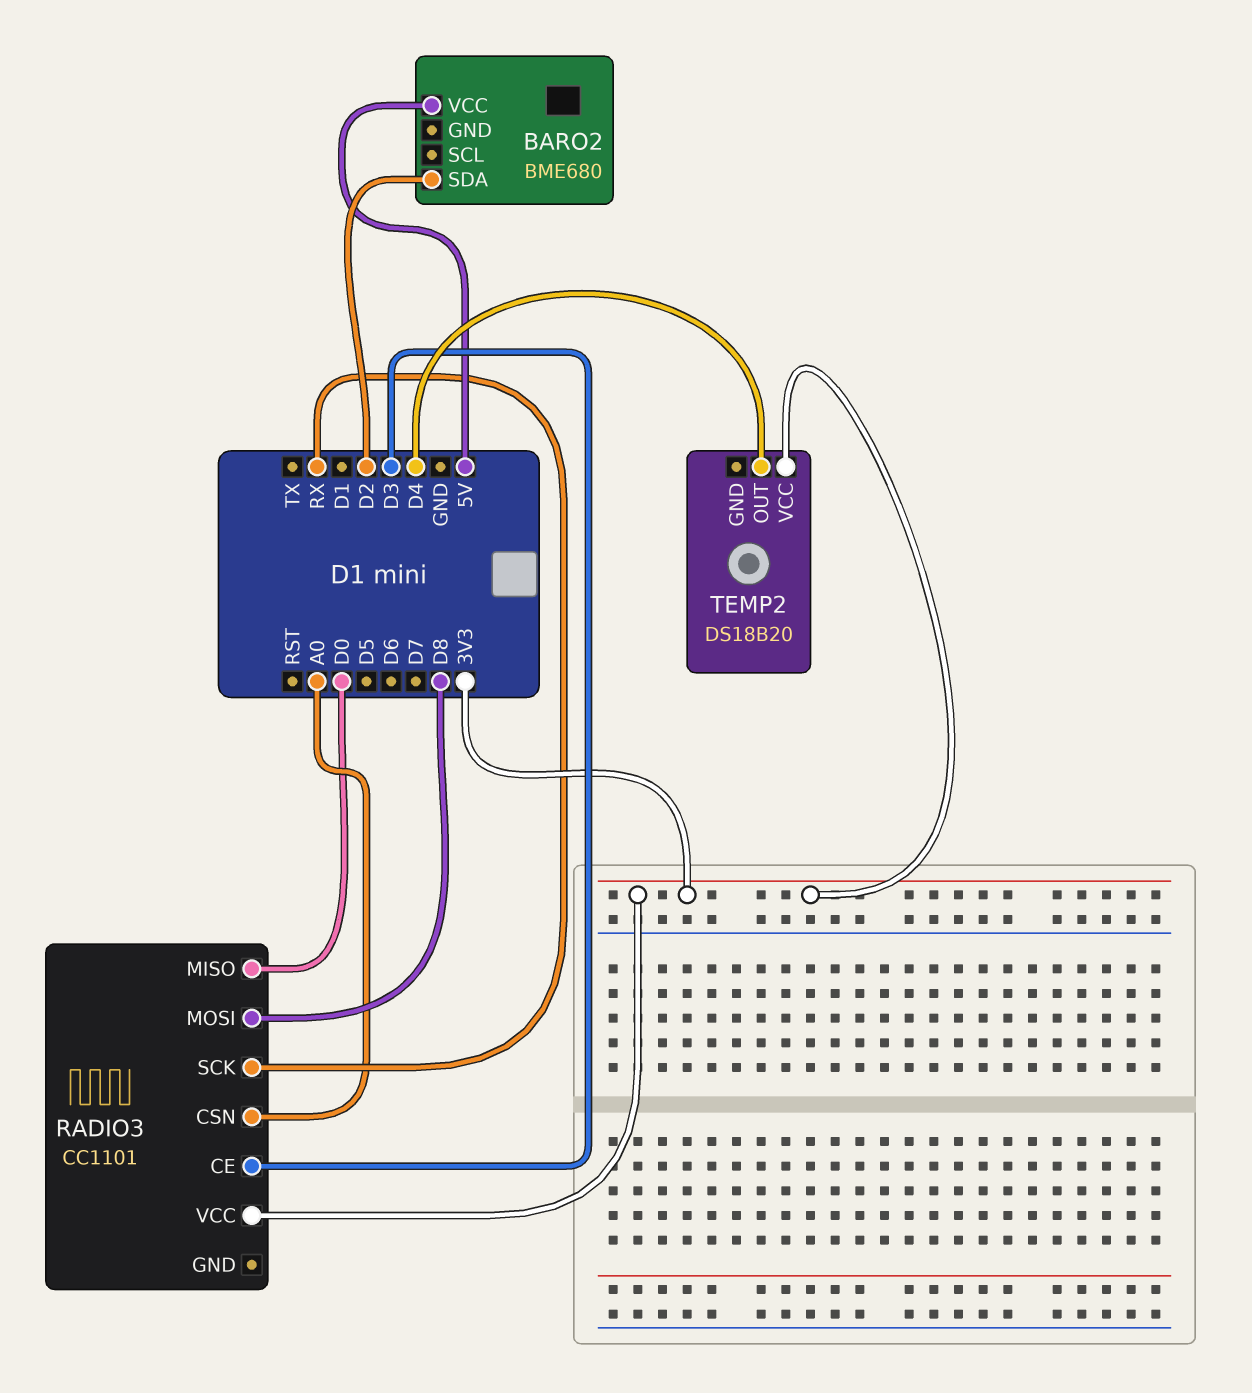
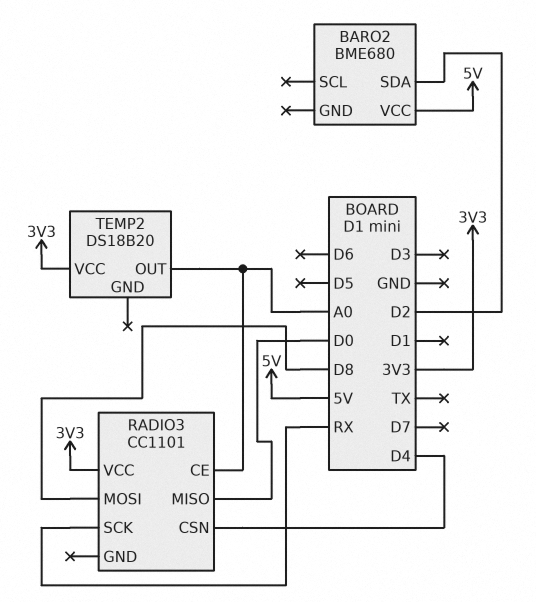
RADIO3 pin CE: D3 -> A0
RADIO3 pin CSN: A0 -> D4
TEMP2 pin OUT: D4 -> A0

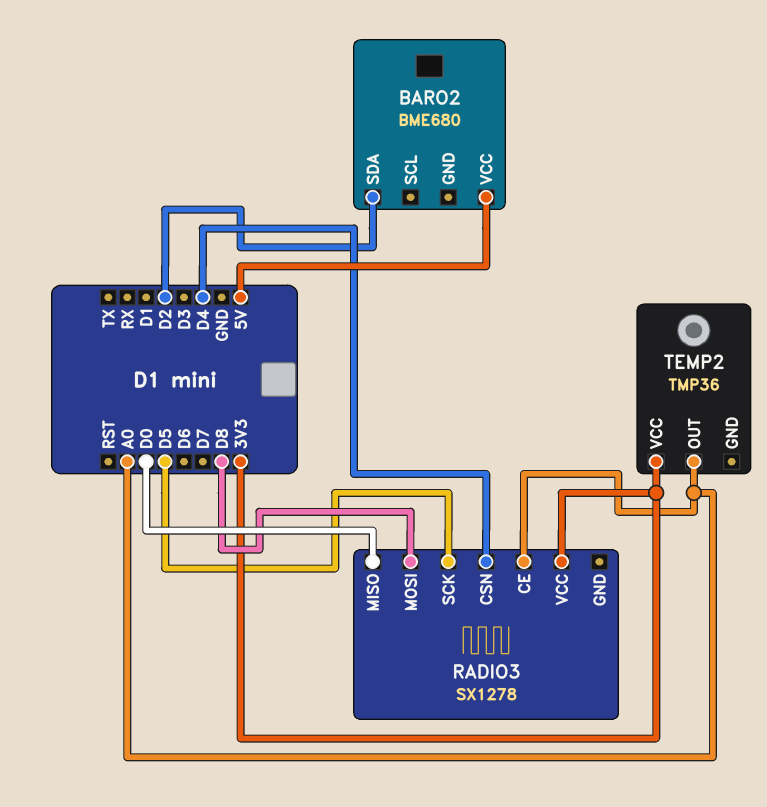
RADIO3: CC1101 -> SX1278
RADIO3 pin SCK: RX -> D5
TEMP2: DS18B20 -> TMP36

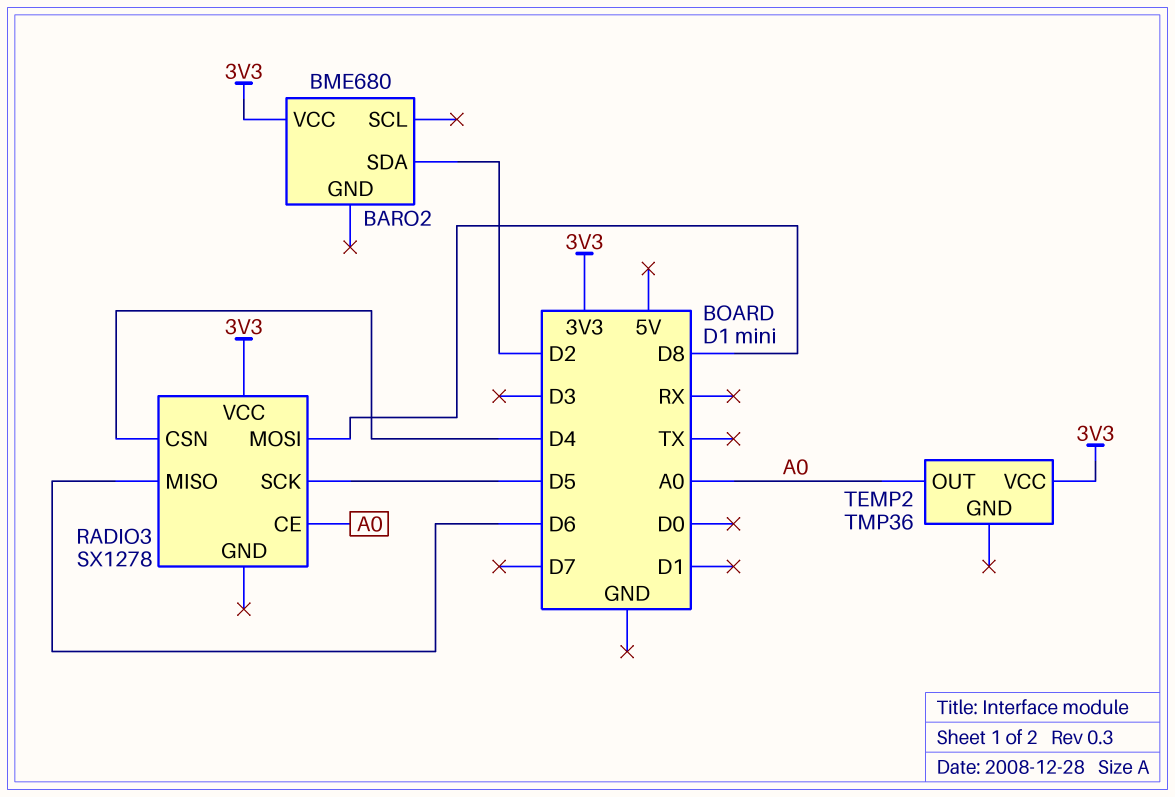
BARO2 pin VCC: 5V -> 3V3
RADIO3 pin MISO: D0 -> D6

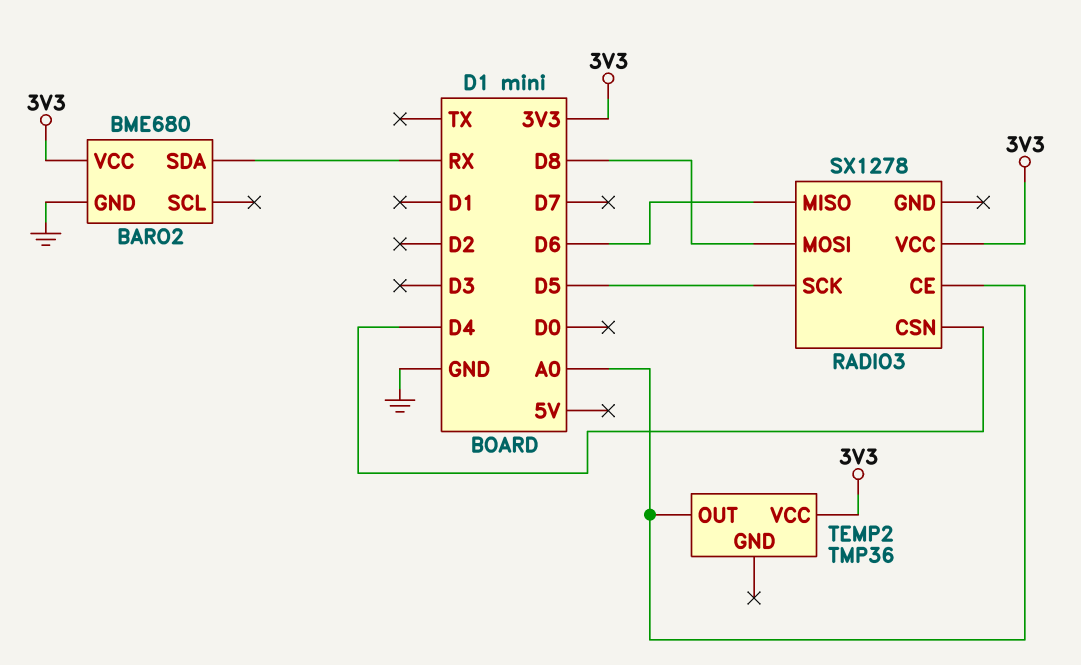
BARO2 pin GND: none -> GND
BARO2 pin SDA: D2 -> RX

